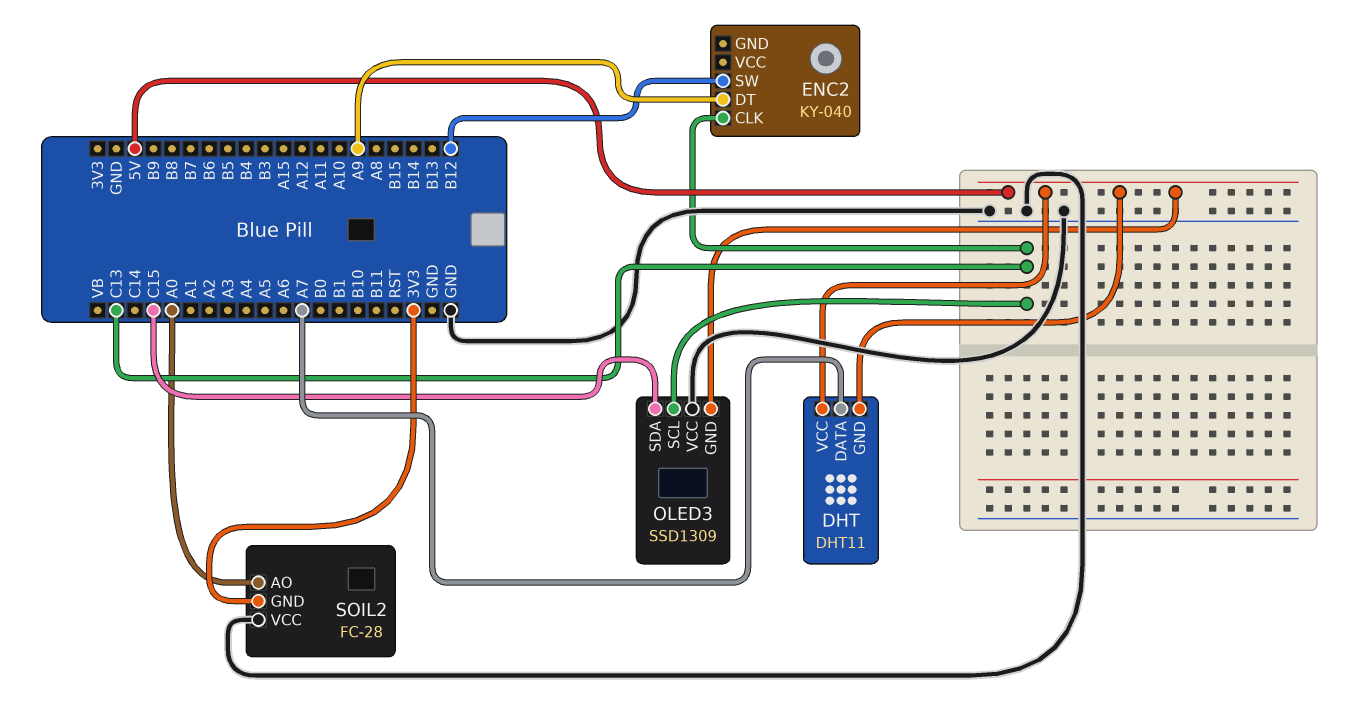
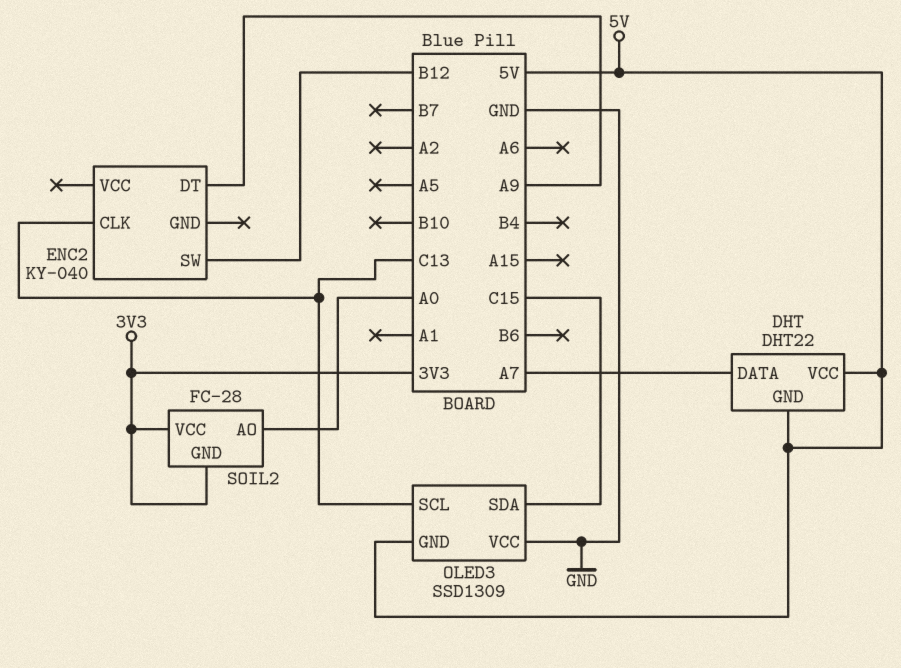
DHT: DHT11 -> DHT22
SOIL2 pin VCC: GND -> 3V3

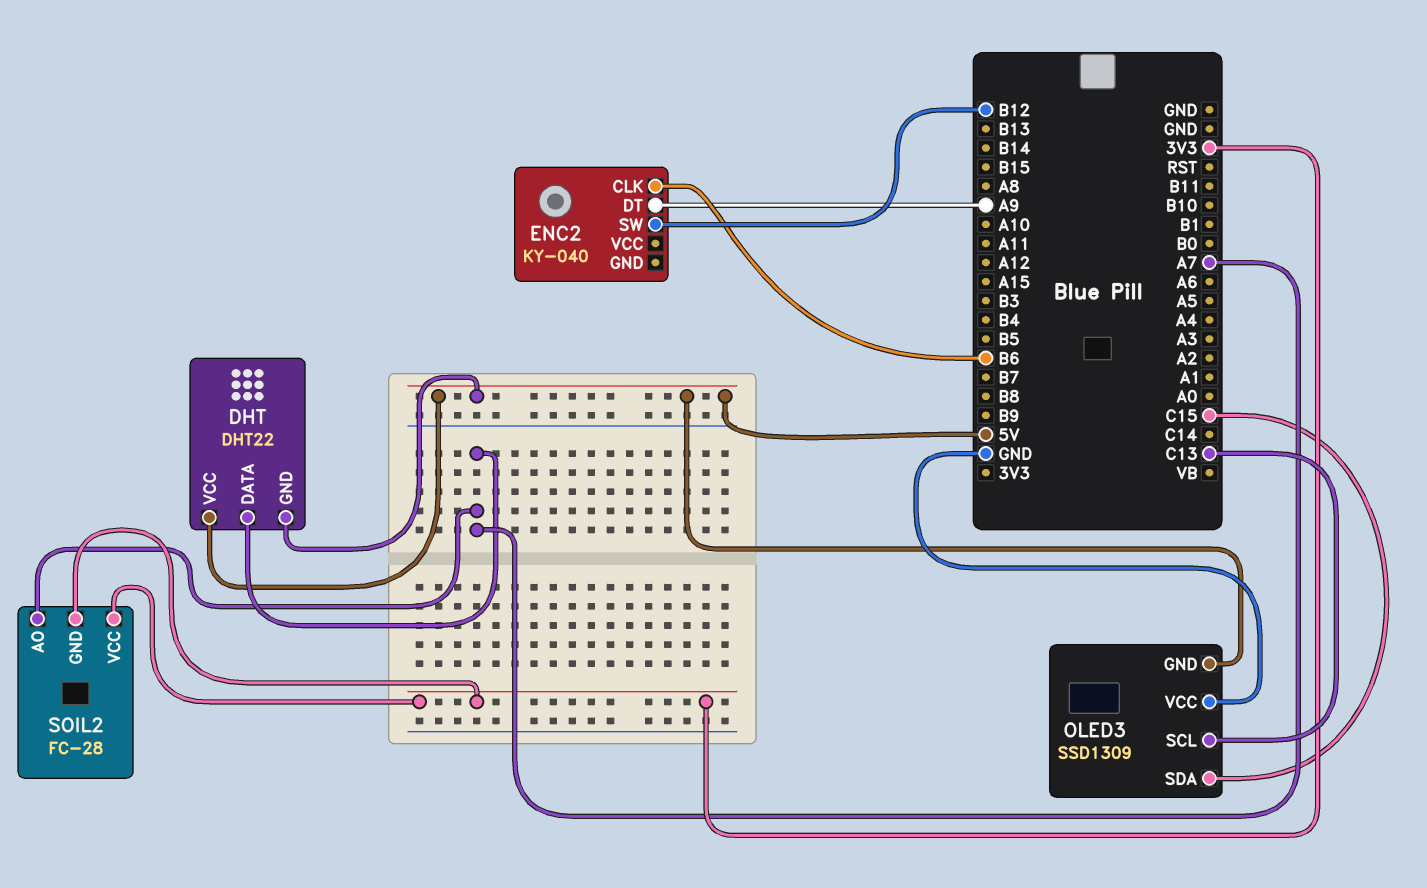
ENC2 pin CLK: C13 -> B6
SOIL2 pin AO: A0 -> A7

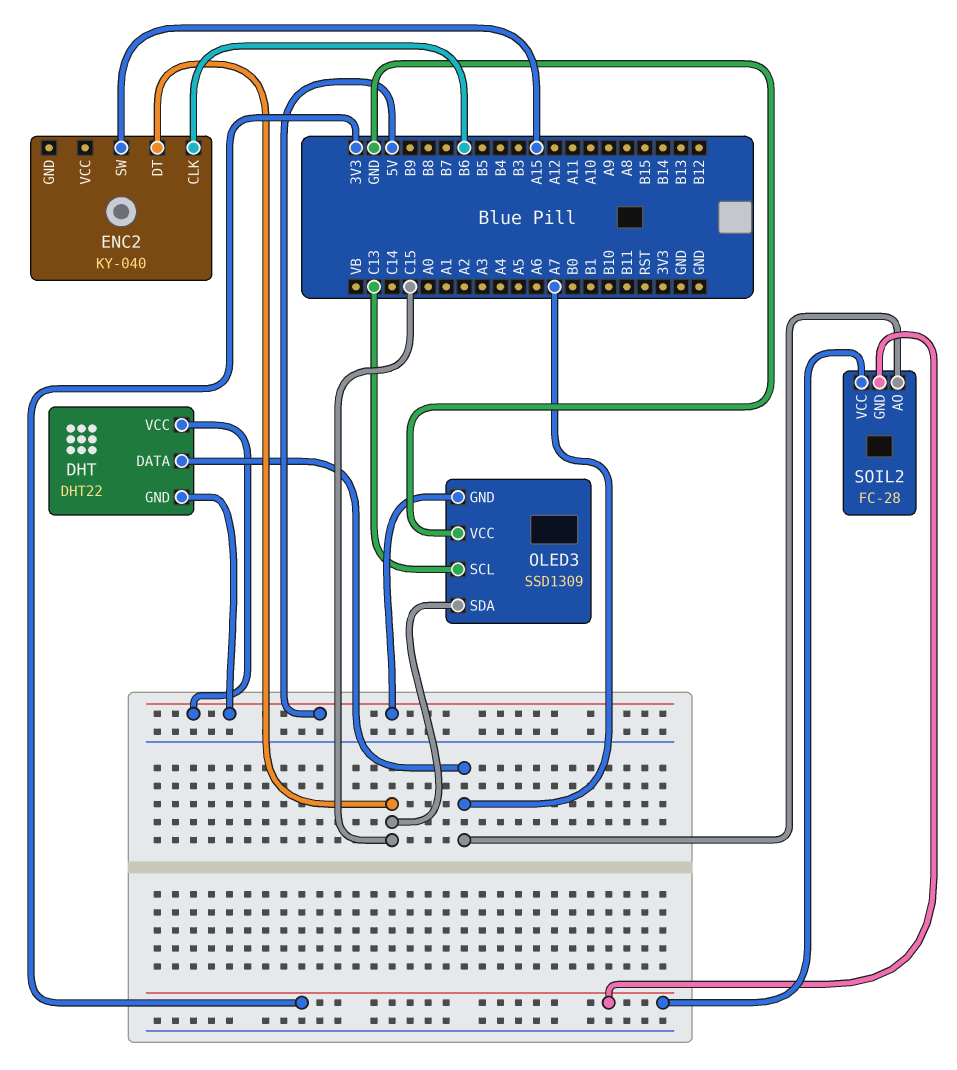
ENC2 pin DT: A9 -> C15
ENC2 pin SW: B12 -> A15

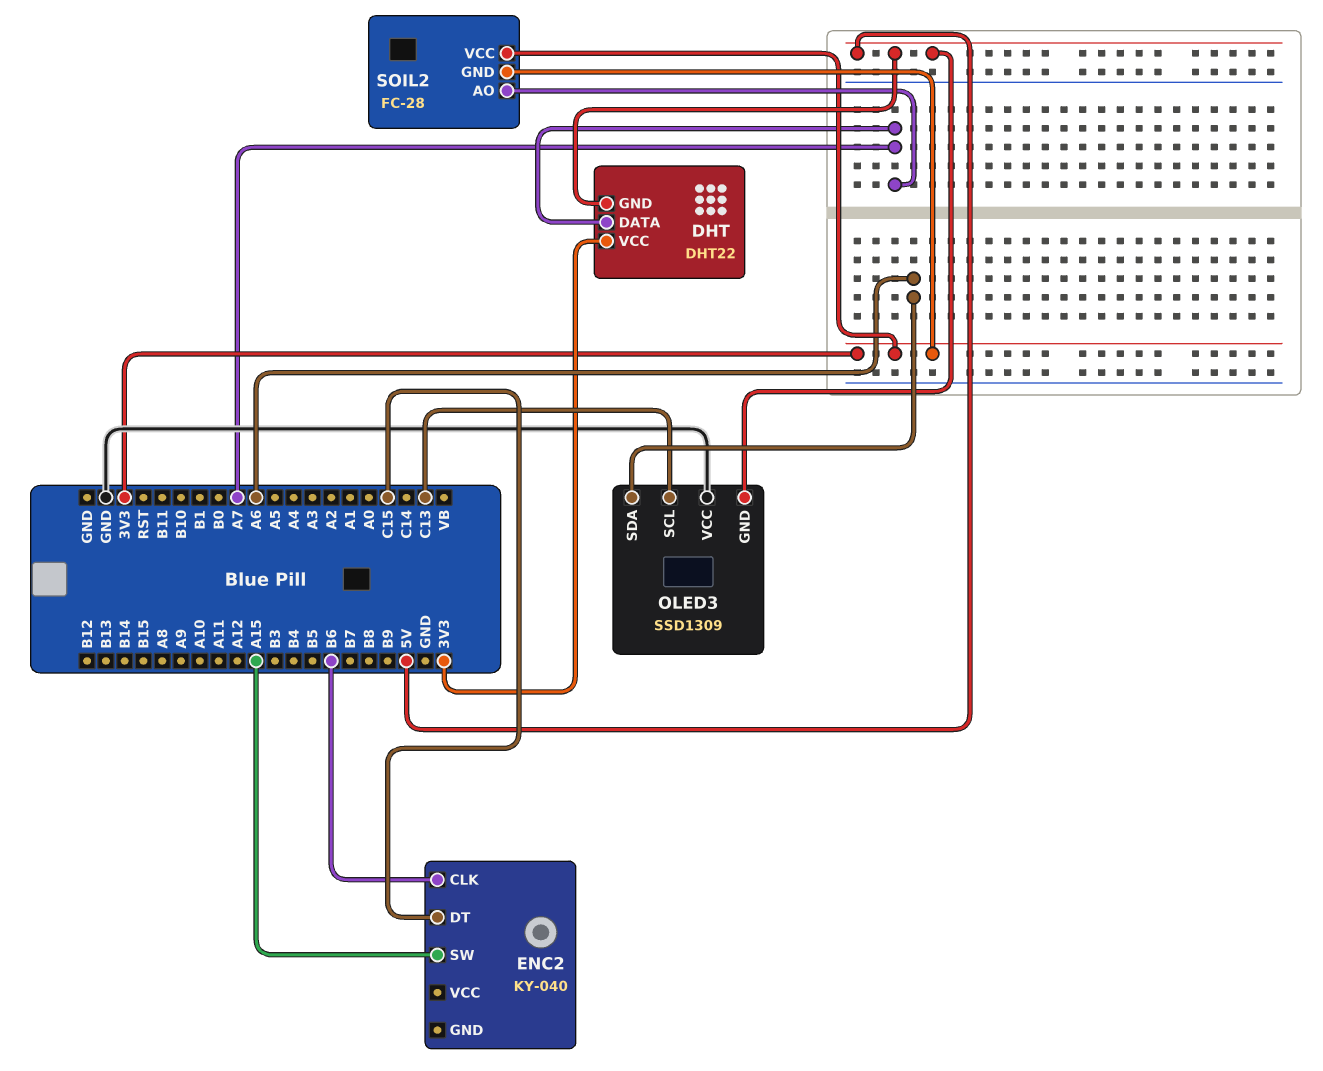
DHT pin VCC: 5V -> 3V3
OLED3 pin SDA: C15 -> A6

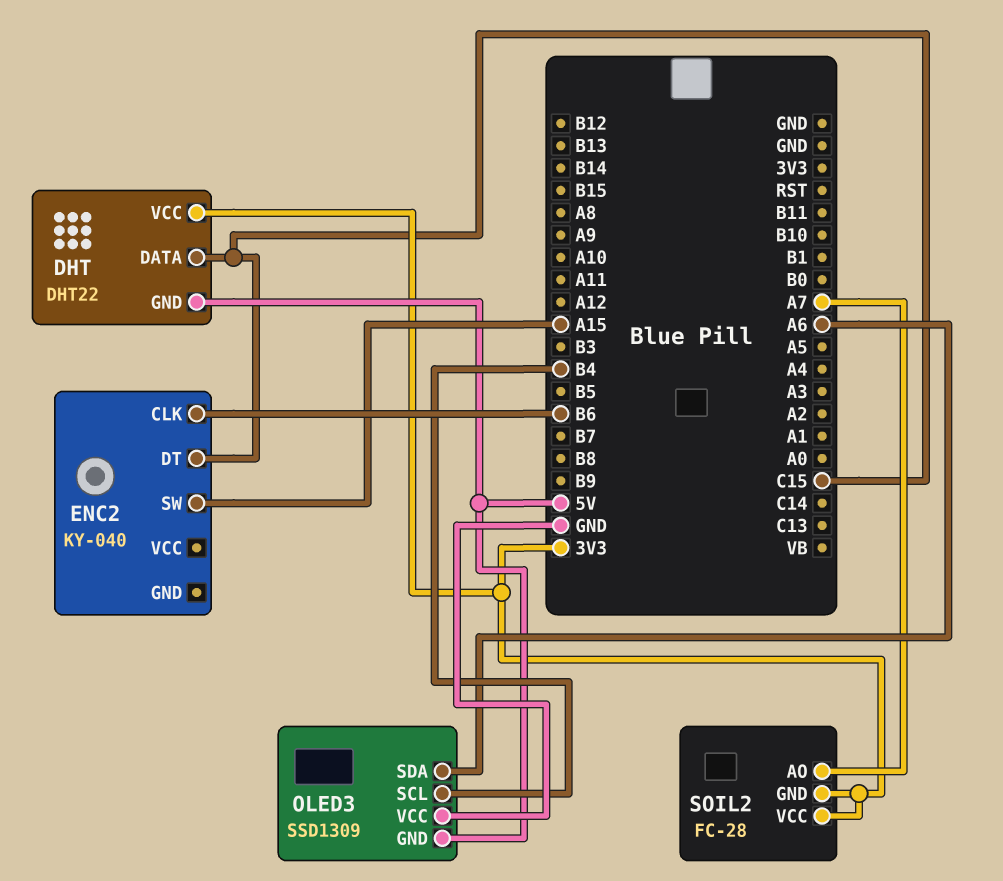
DHT pin DATA: A7 -> C15
OLED3 pin SCL: C13 -> B4

